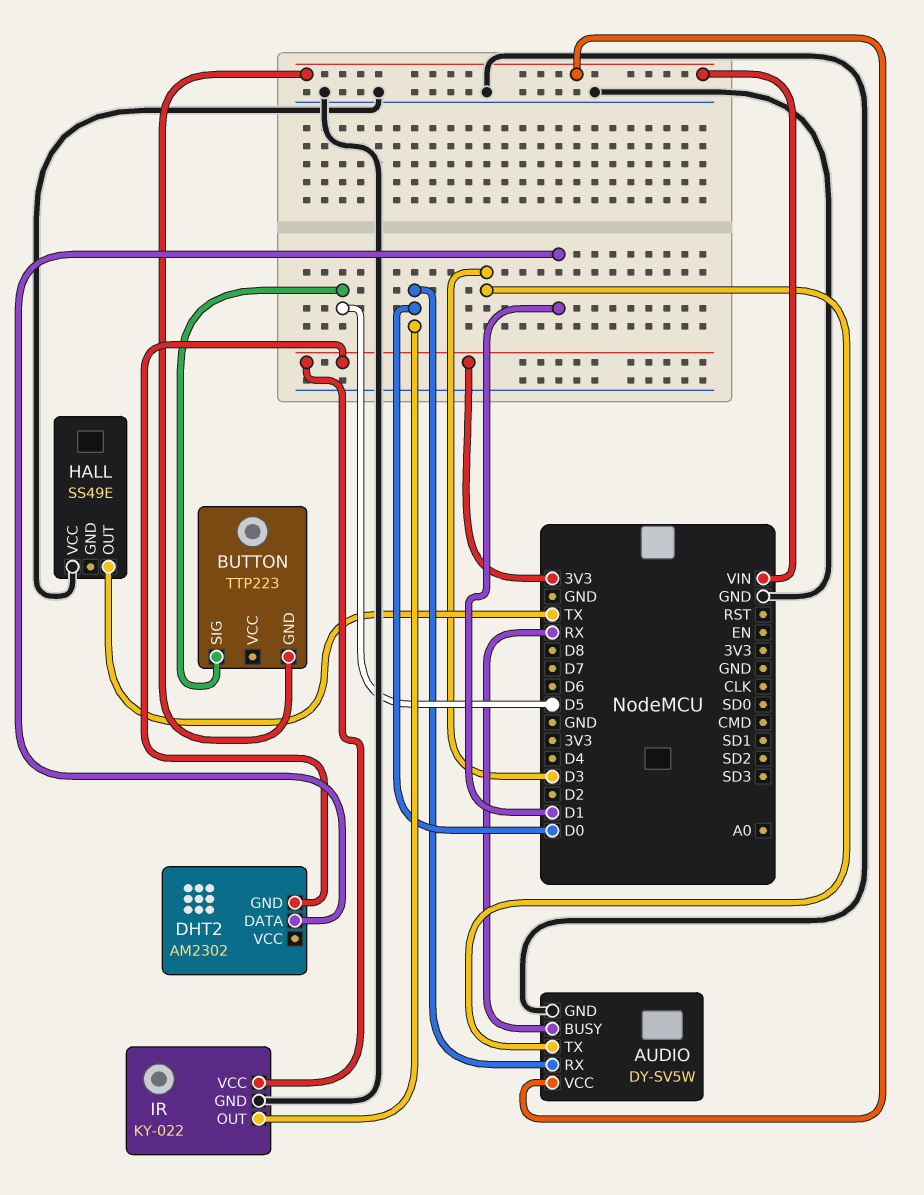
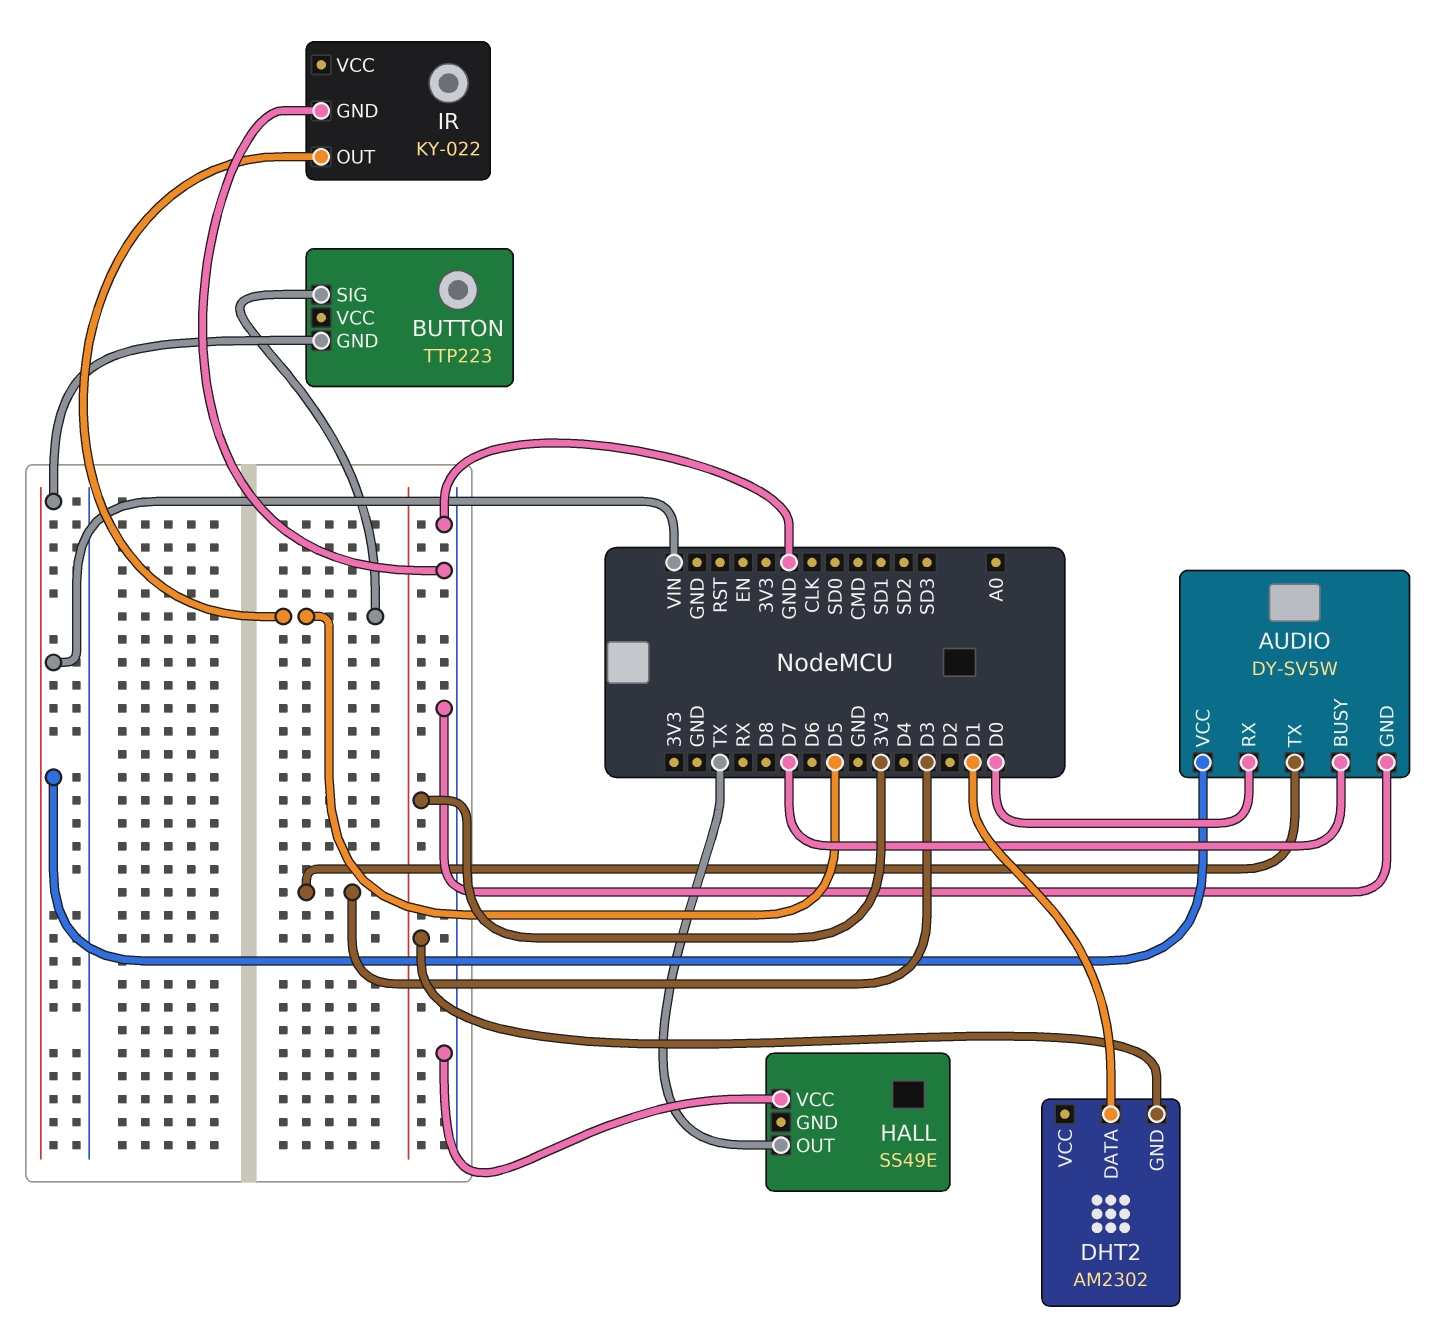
AUDIO pin BUSY: RX -> D7
IR pin OUT: D0 -> D5
IR pin VCC: 3V3 -> none

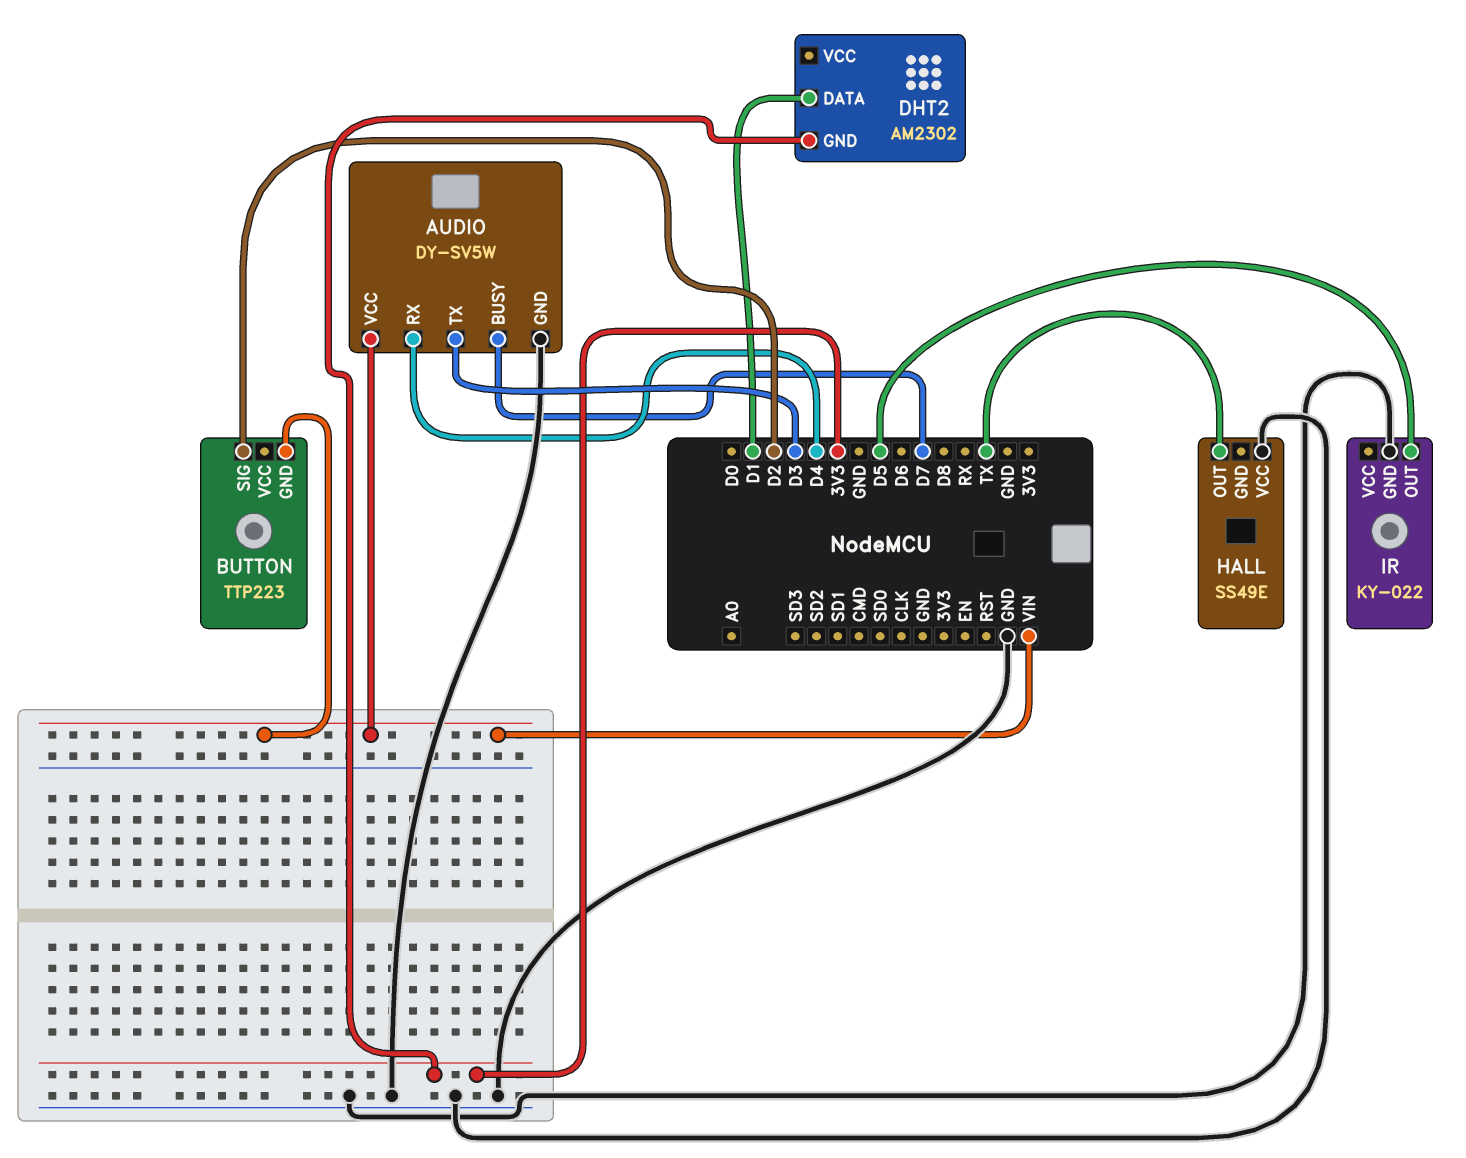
AUDIO pin RX: D0 -> D4
BUTTON pin SIG: D5 -> D2

